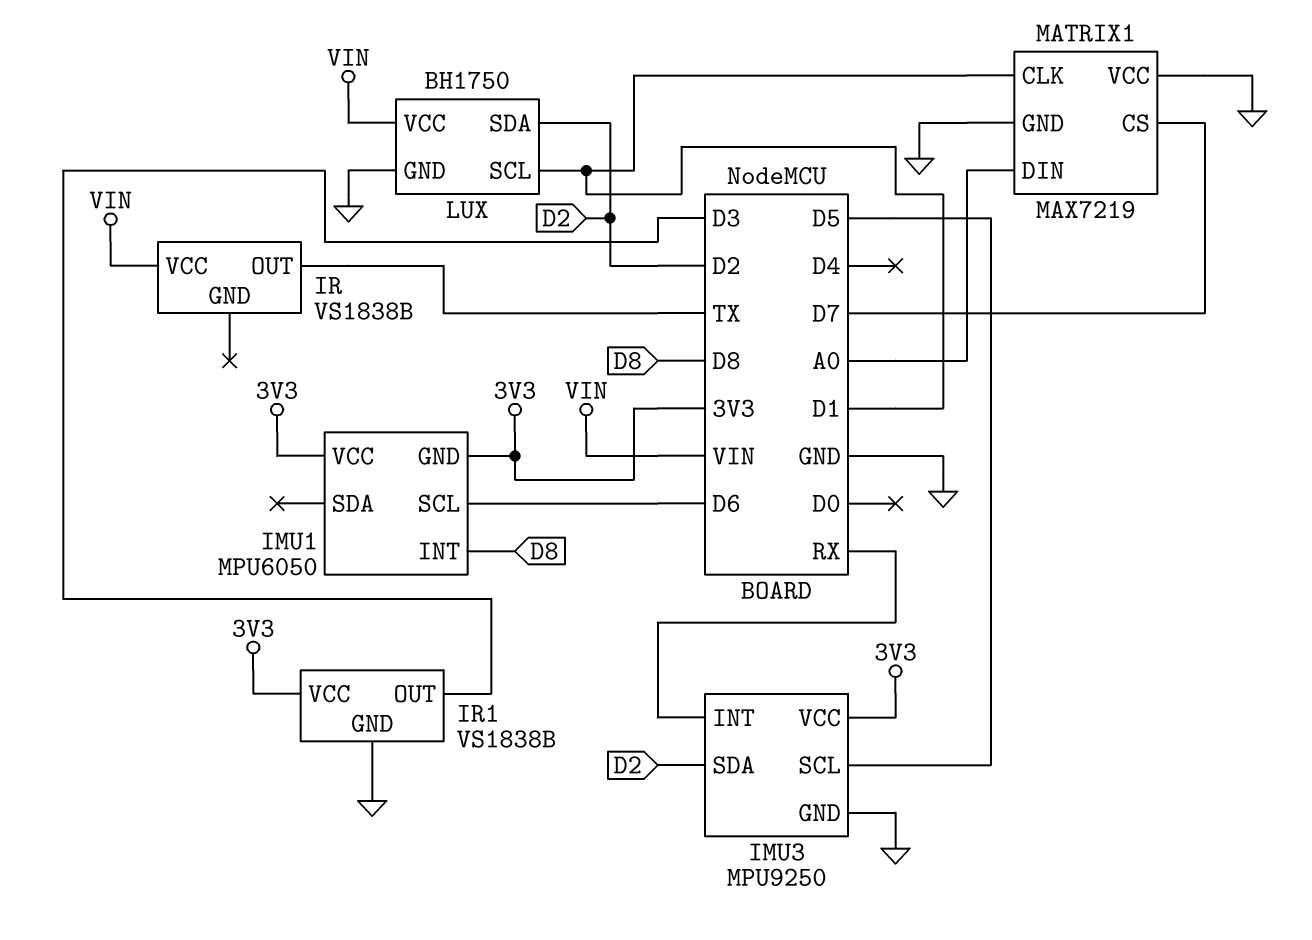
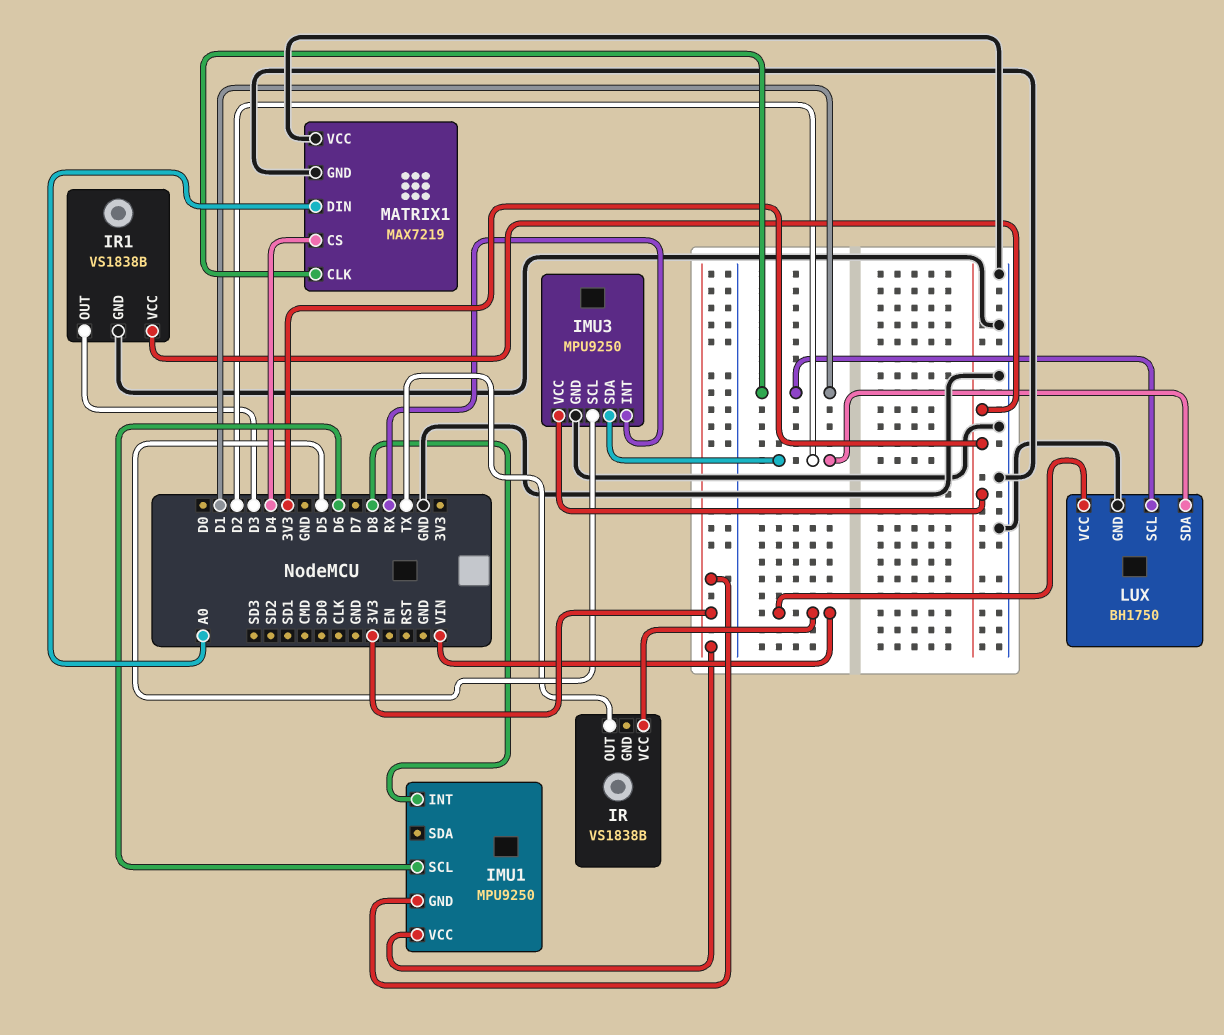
IMU1: MPU6050 -> MPU9250
MATRIX1 pin CS: D7 -> D4

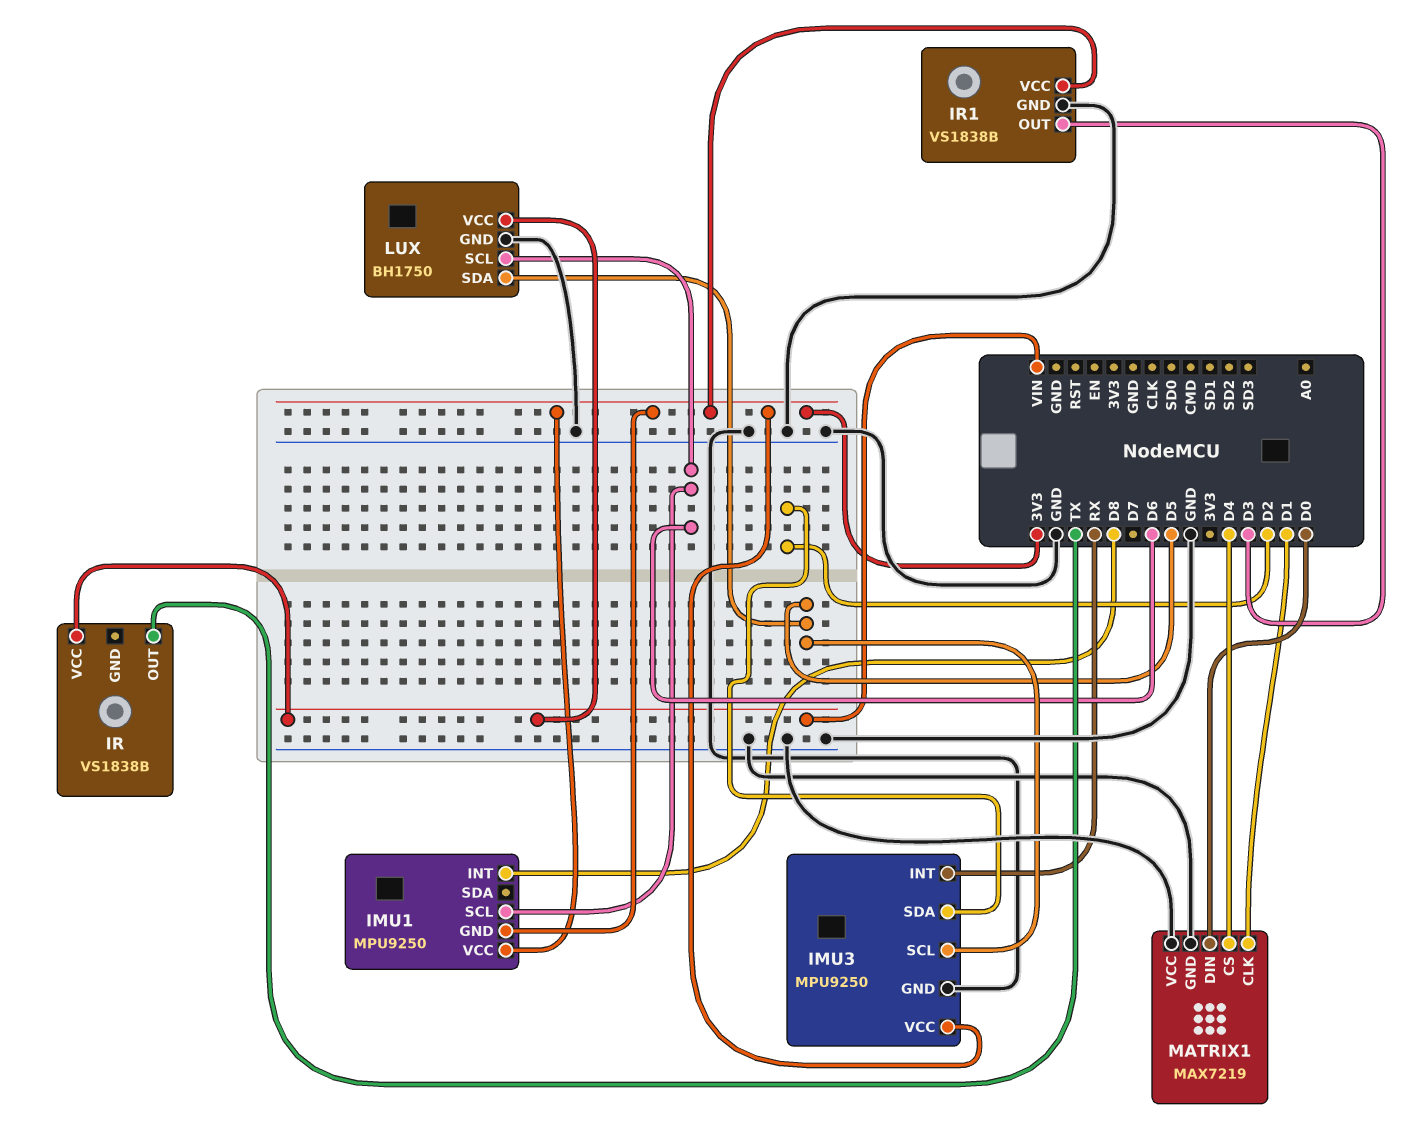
LUX pin SCL: D1 -> D6
LUX pin SDA: D2 -> D5
MATRIX1 pin DIN: A0 -> D0

